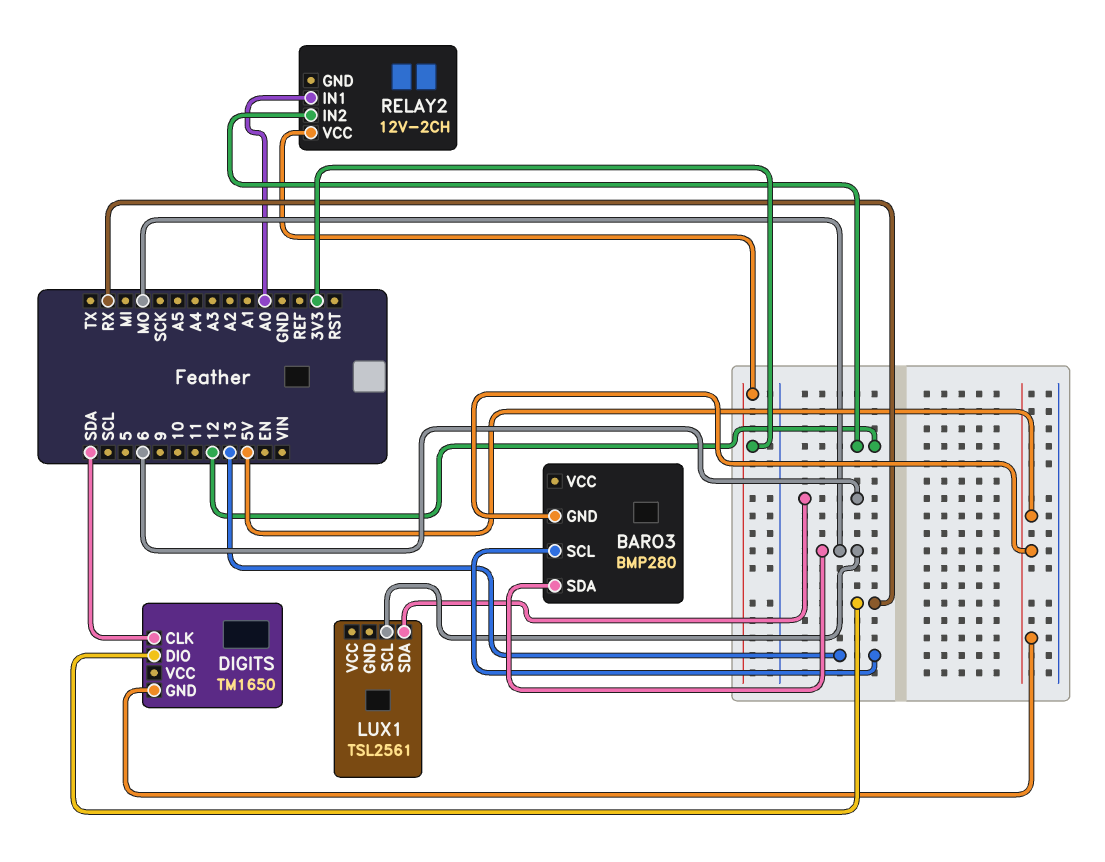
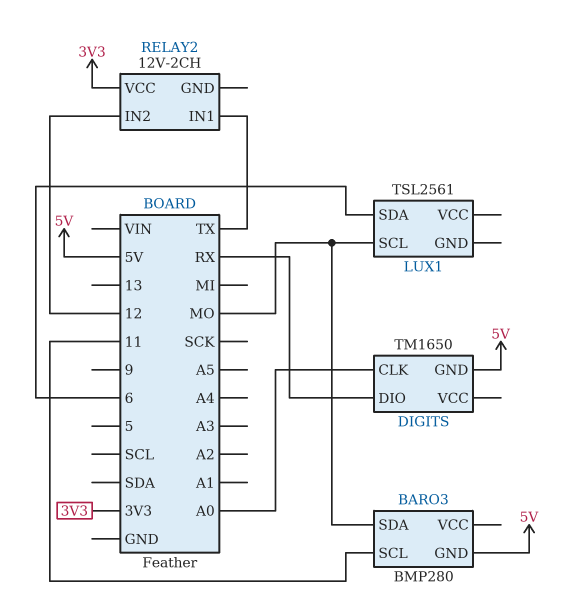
BARO3 pin SCL: 13 -> 11
DIGITS pin CLK: SDA -> A0
RELAY2 pin IN1: A0 -> TX

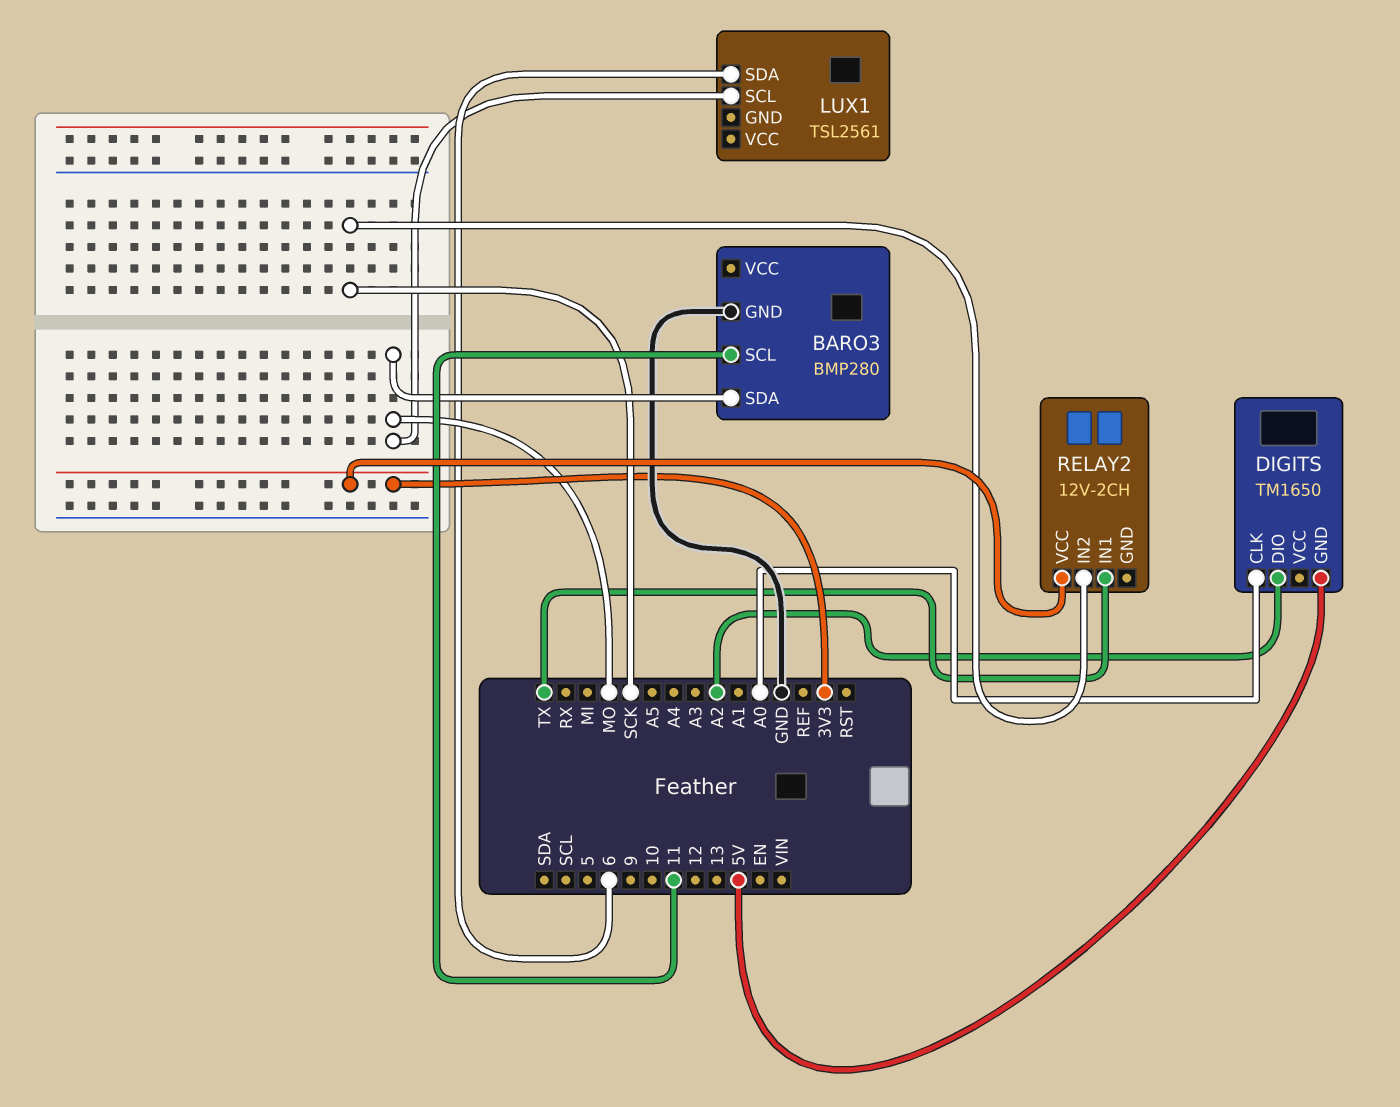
BARO3 pin GND: 5V -> GND
DIGITS pin DIO: RX -> A2
RELAY2 pin IN2: 12 -> SCK

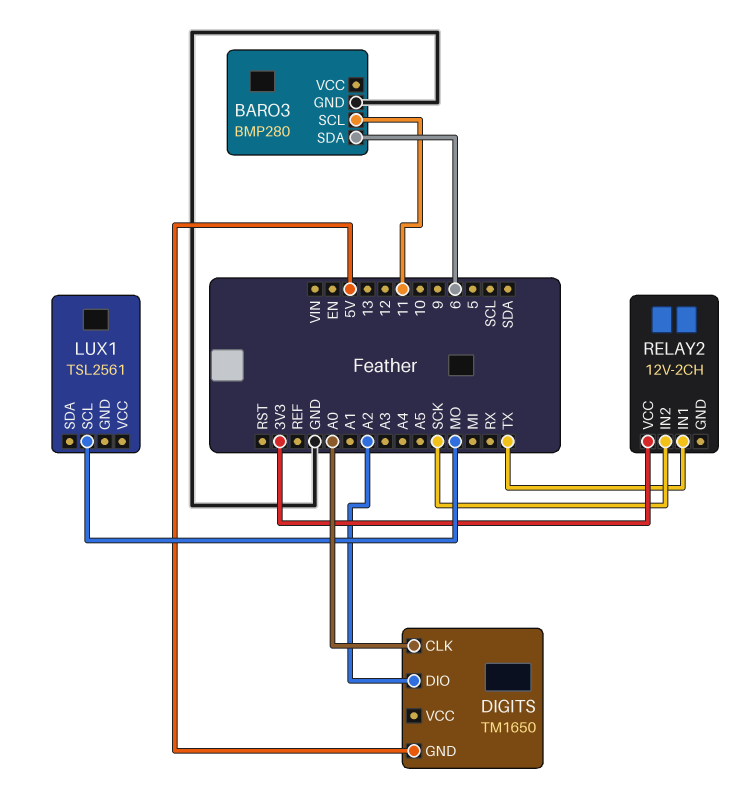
BARO3 pin SDA: MO -> 6
LUX1 pin SDA: 6 -> none

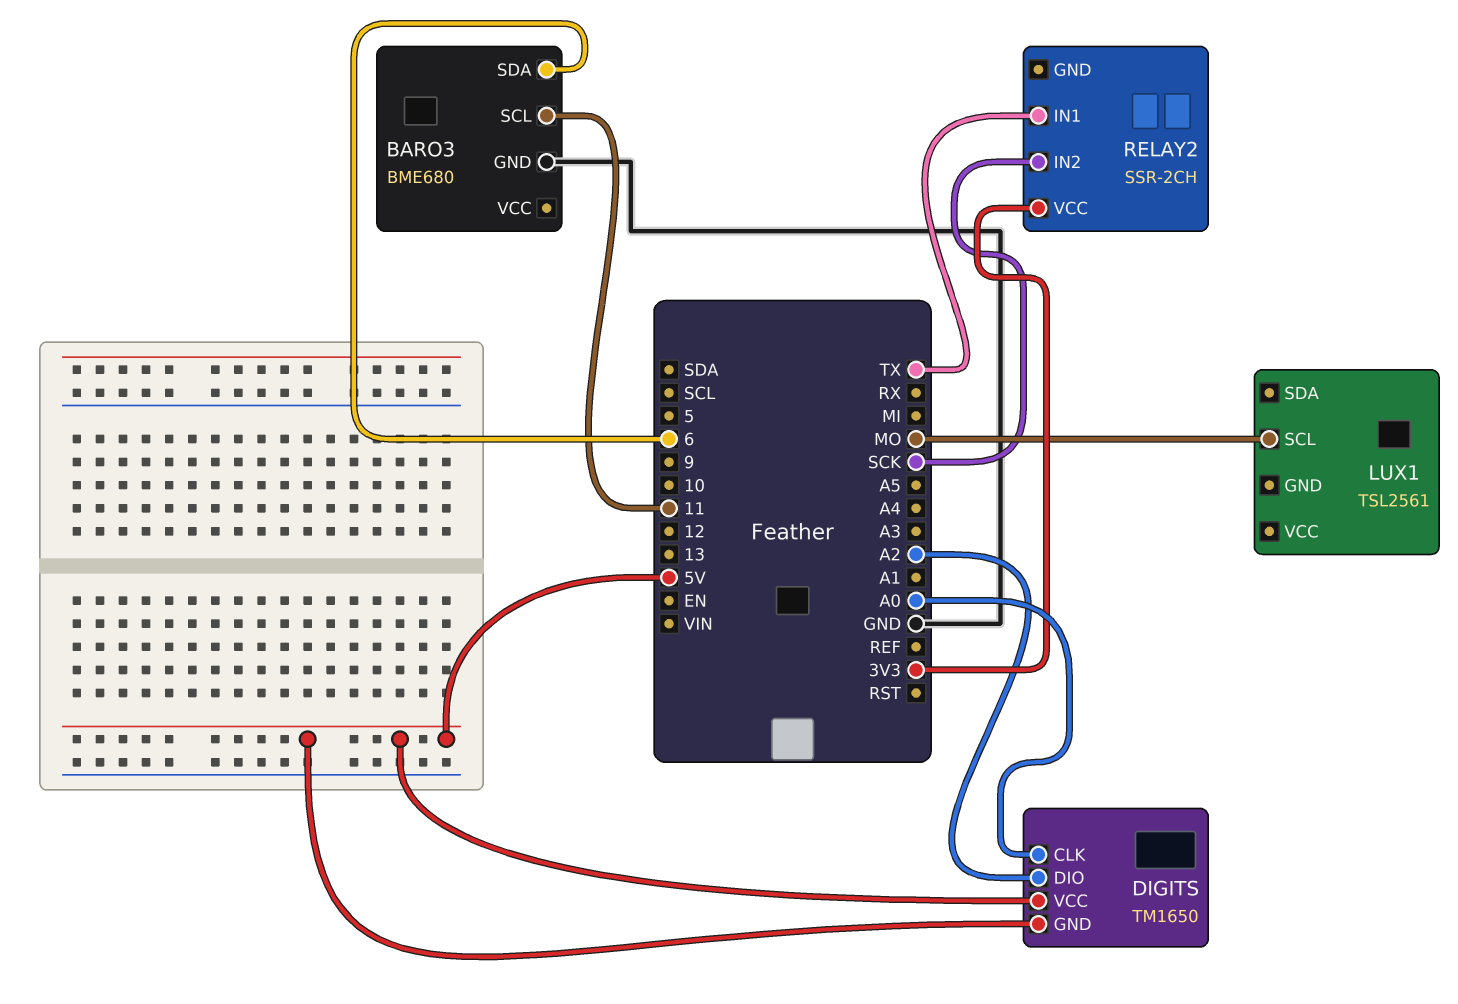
BARO3: BMP280 -> BME680
DIGITS pin VCC: none -> 5V
RELAY2: 12V-2CH -> SSR-2CH

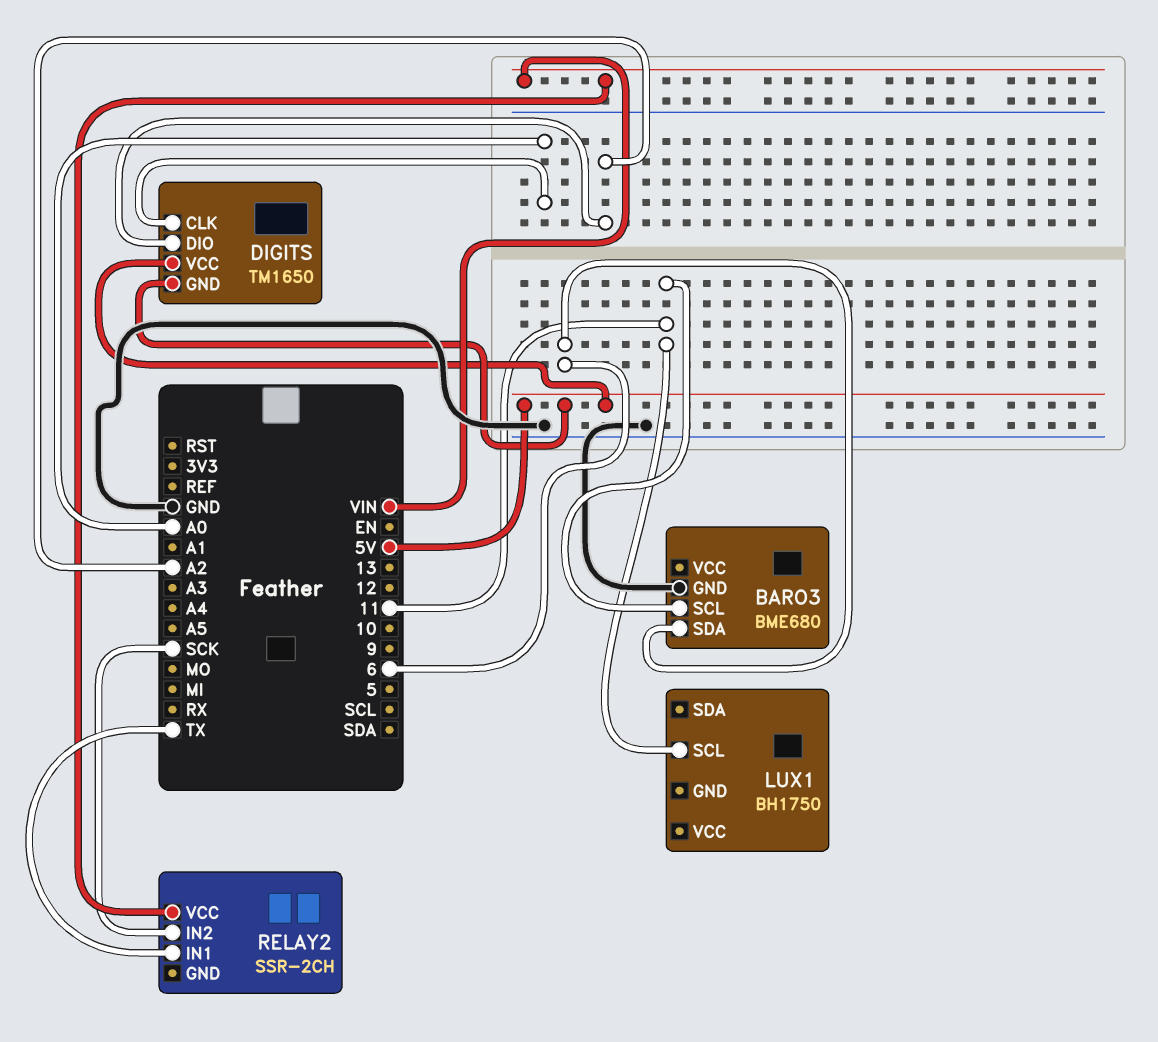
LUX1: TSL2561 -> BH1750
LUX1 pin SCL: MO -> 11
RELAY2 pin VCC: 3V3 -> VIN

